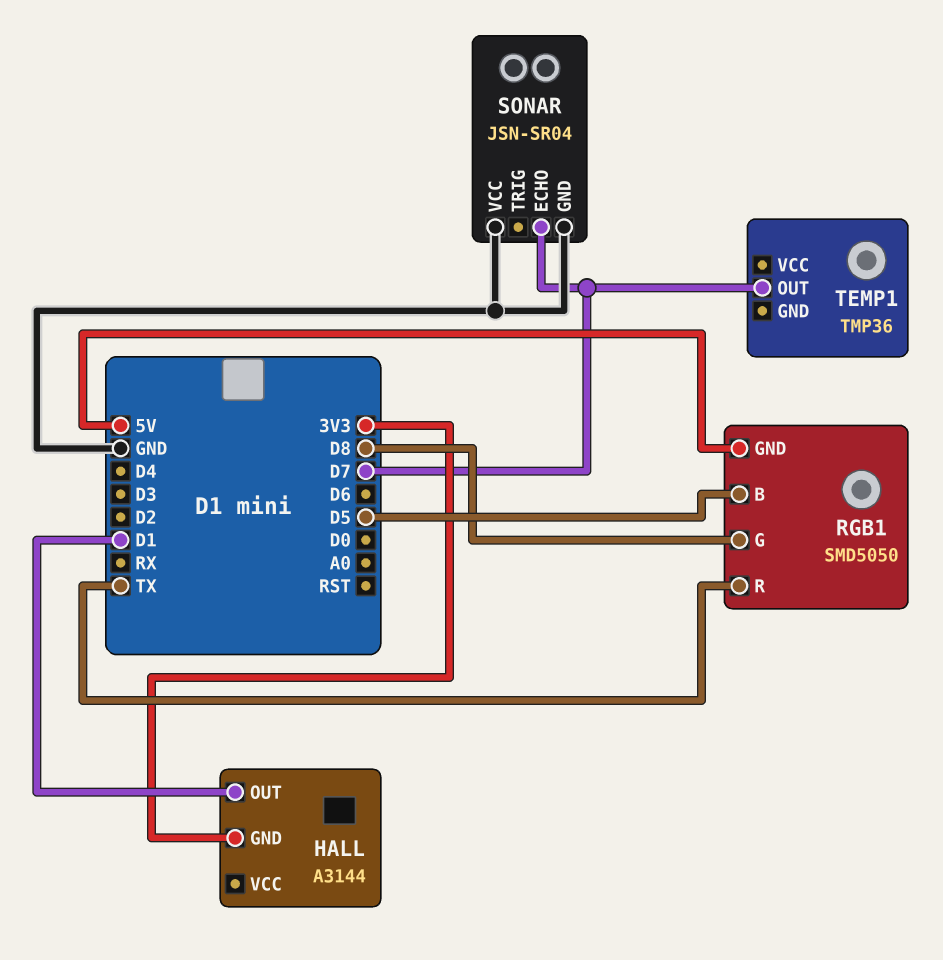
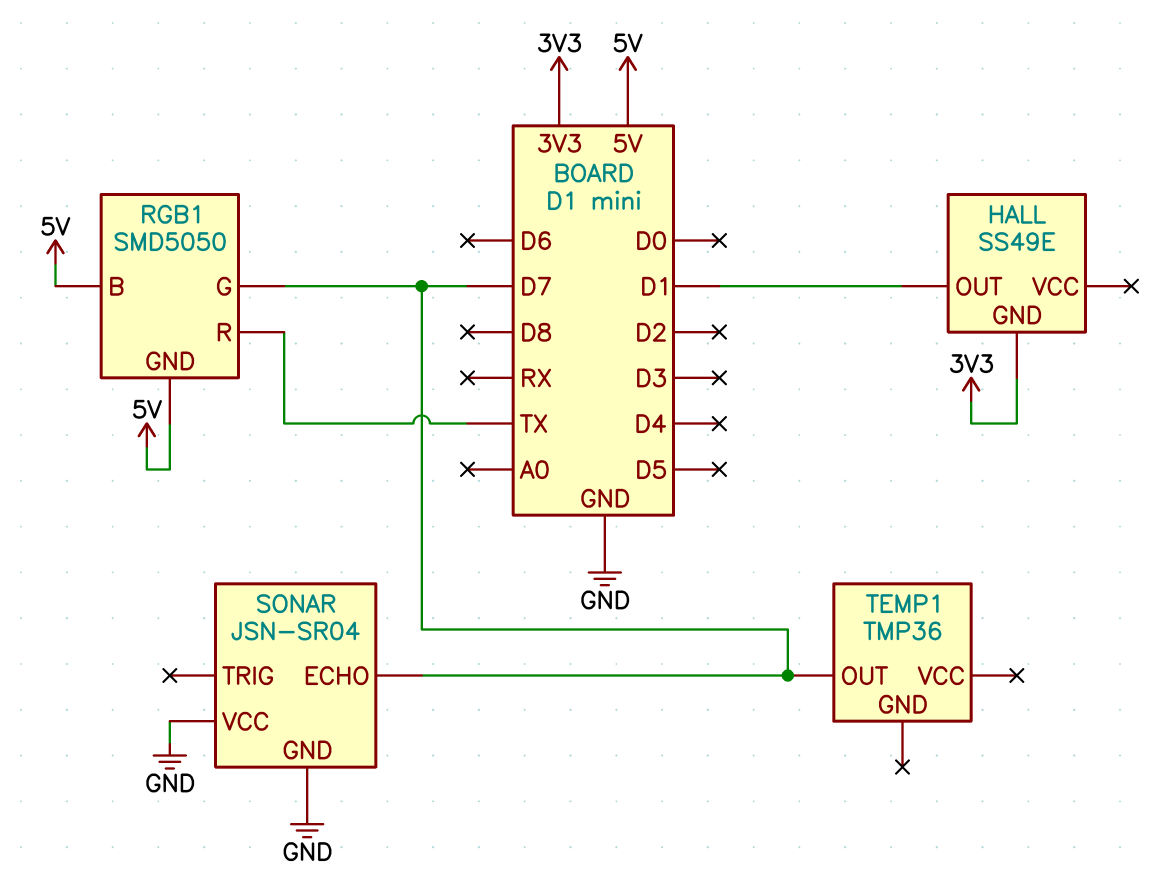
HALL: A3144 -> SS49E
RGB1 pin B: D5 -> 5V
RGB1 pin G: D8 -> D7

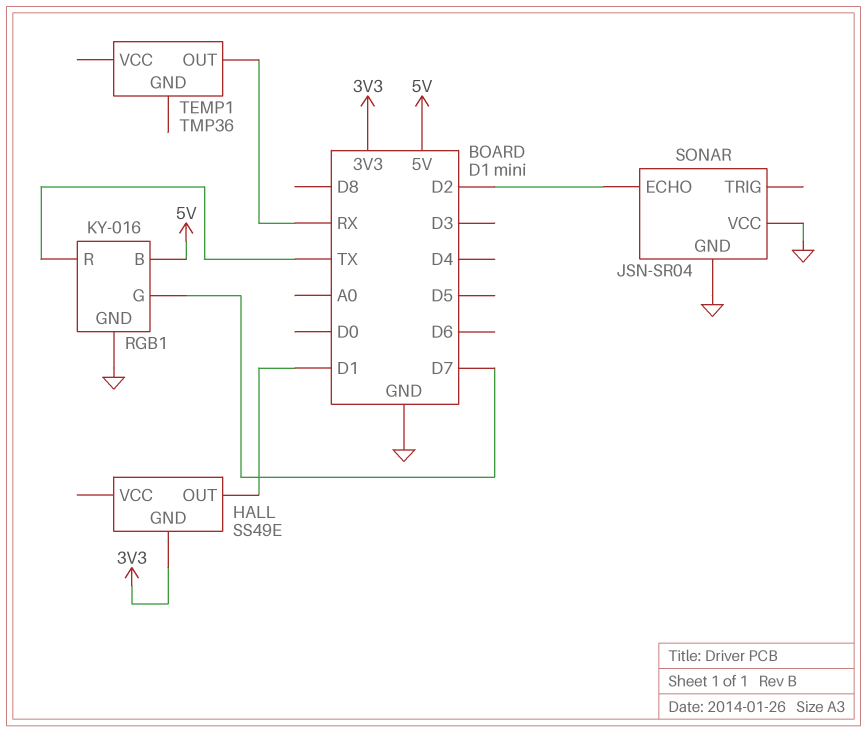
RGB1: SMD5050 -> KY-016
RGB1 pin GND: 5V -> GND
SONAR pin ECHO: D7 -> D2
TEMP1 pin OUT: D7 -> RX

